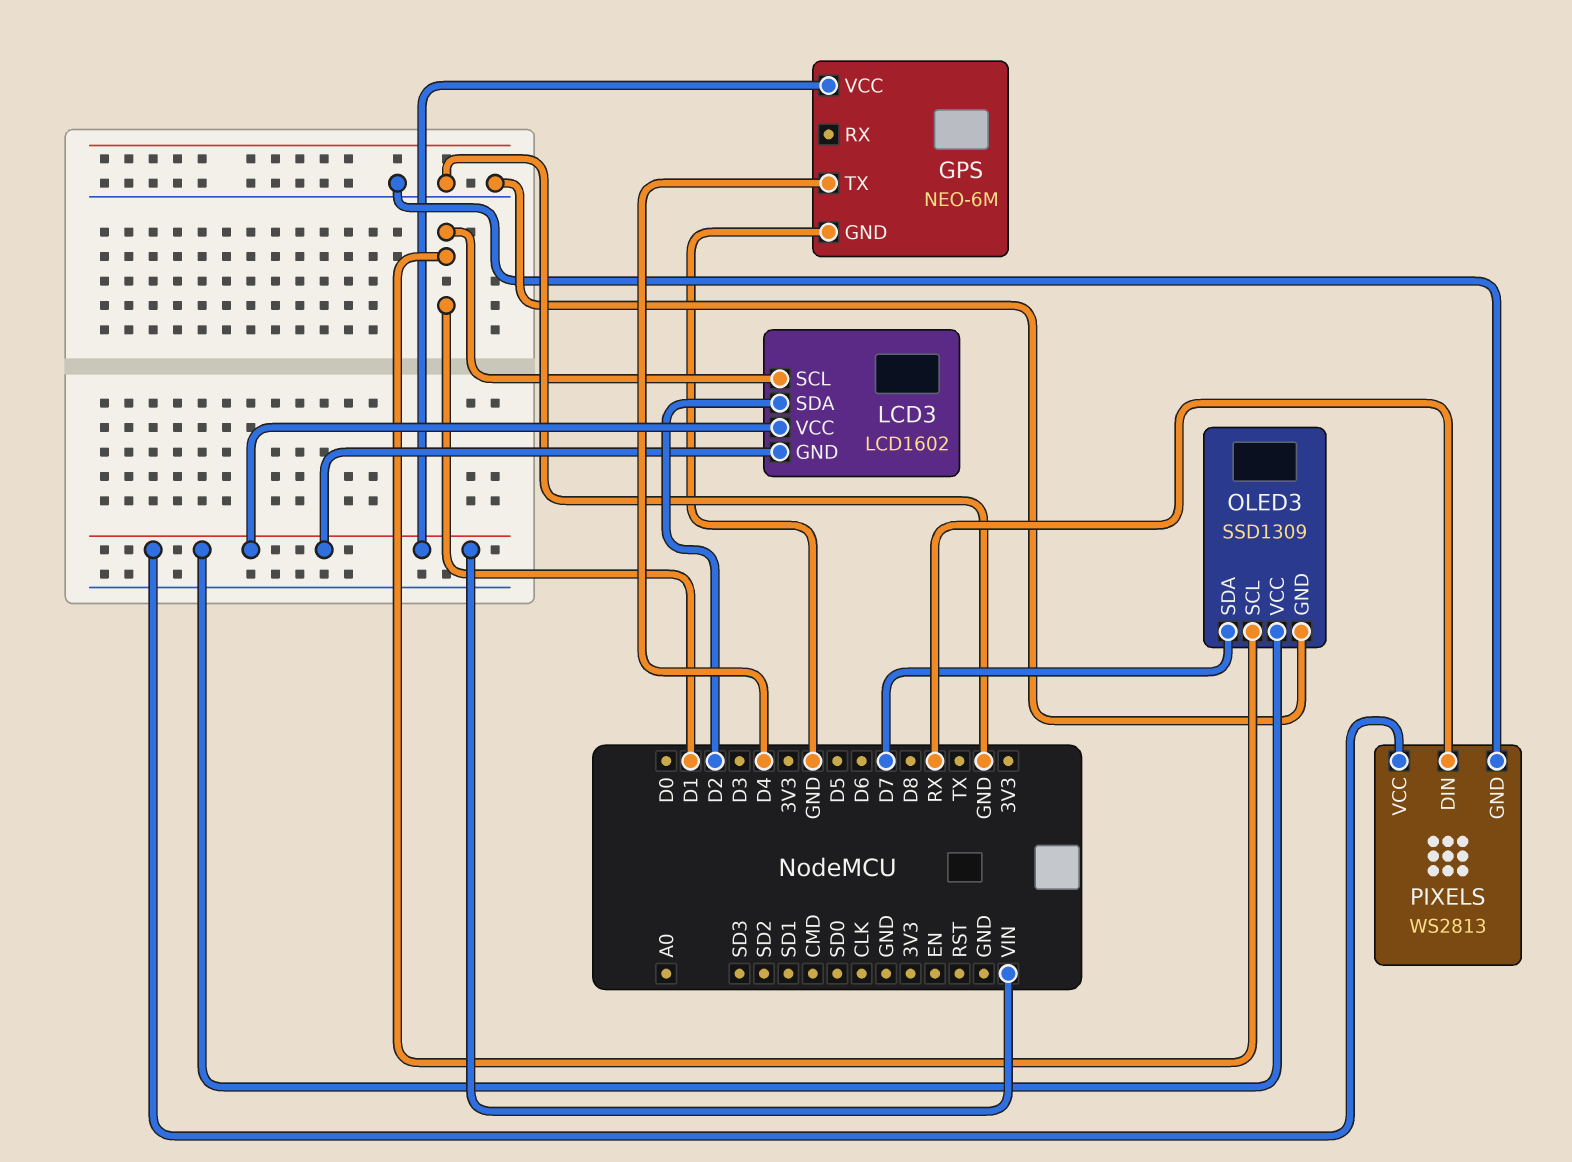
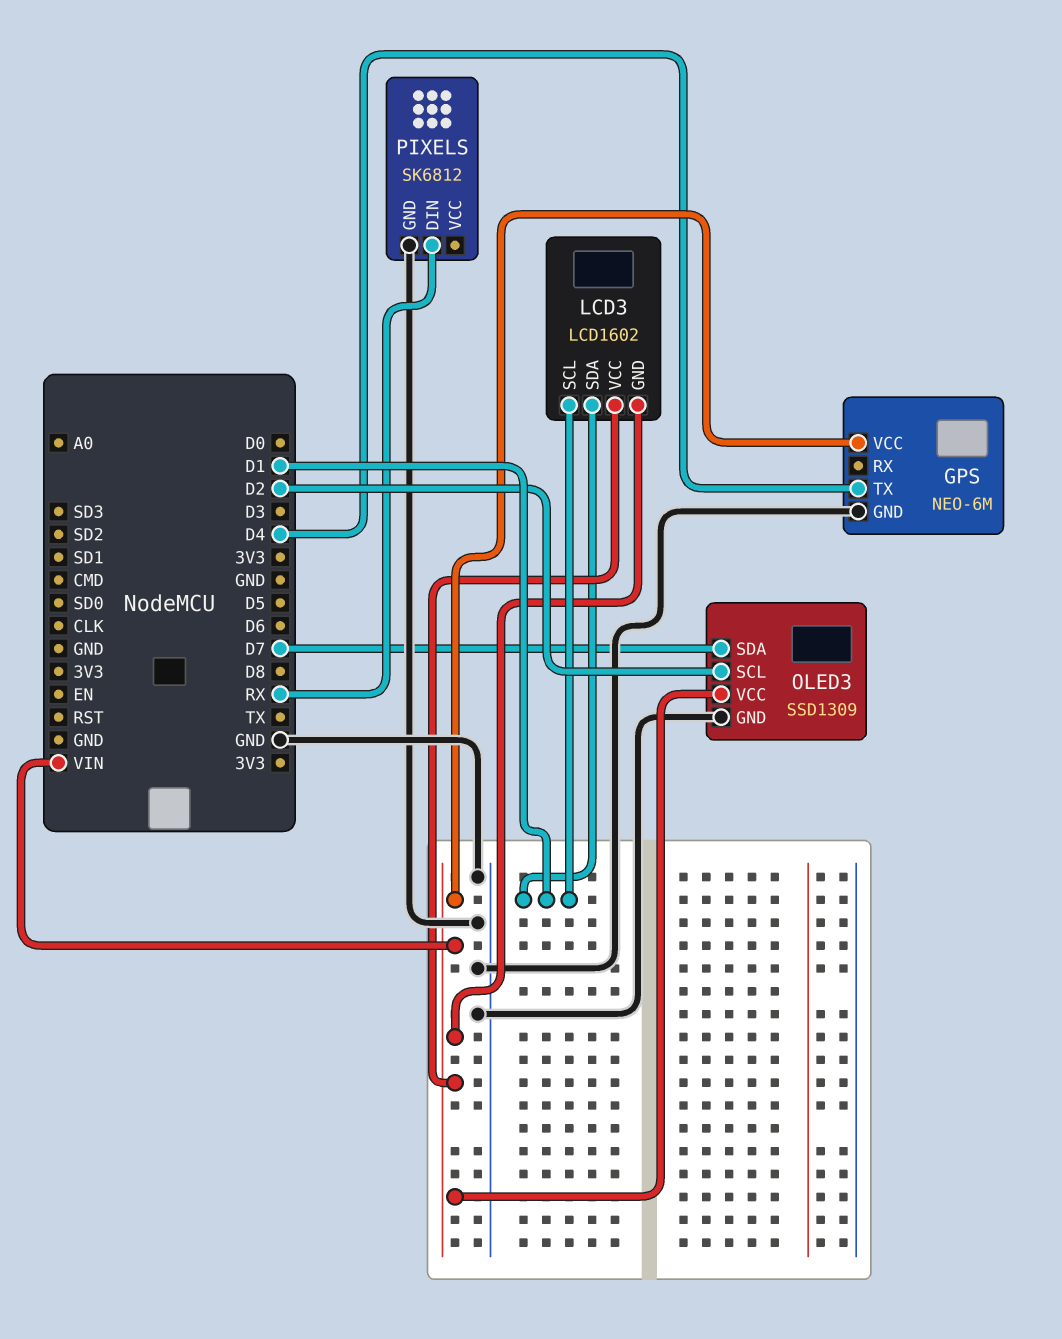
LCD3 pin SDA: D2 -> D1
OLED3 pin SCL: D1 -> D2
PIXELS: WS2813 -> SK6812
PIXELS pin VCC: VIN -> none

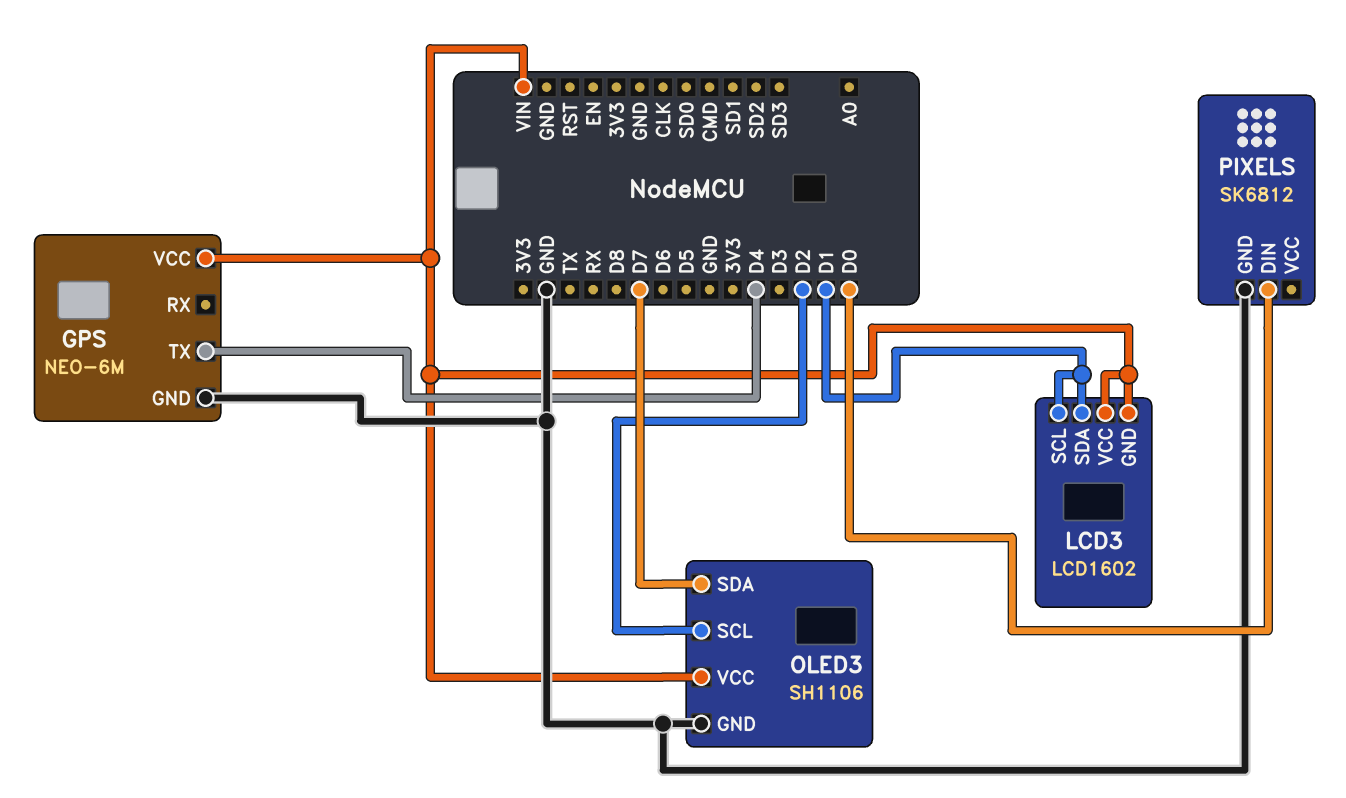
OLED3: SSD1309 -> SH1106
PIXELS pin DIN: RX -> D0

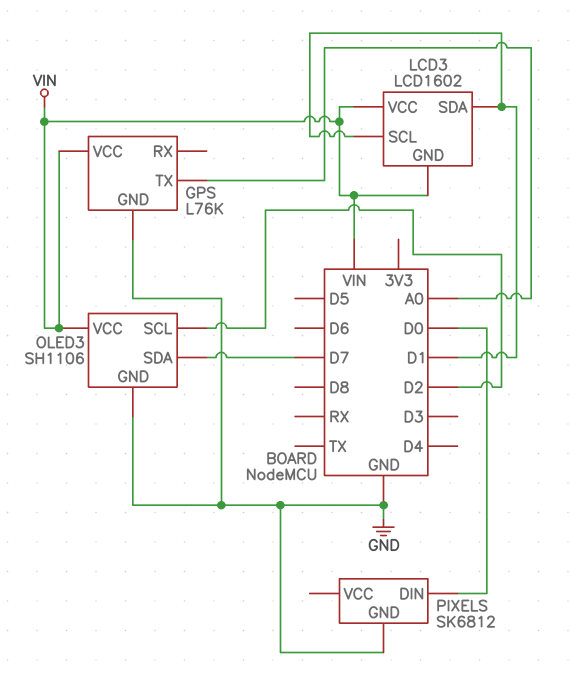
GPS: NEO-6M -> L76K
GPS pin TX: D4 -> A0

